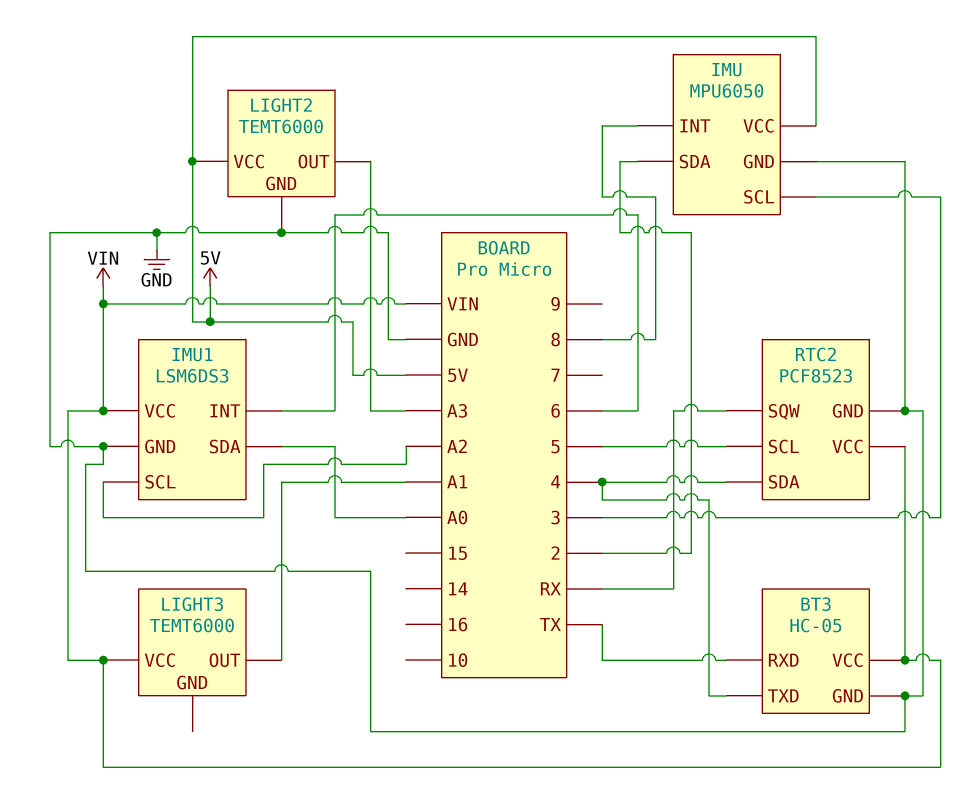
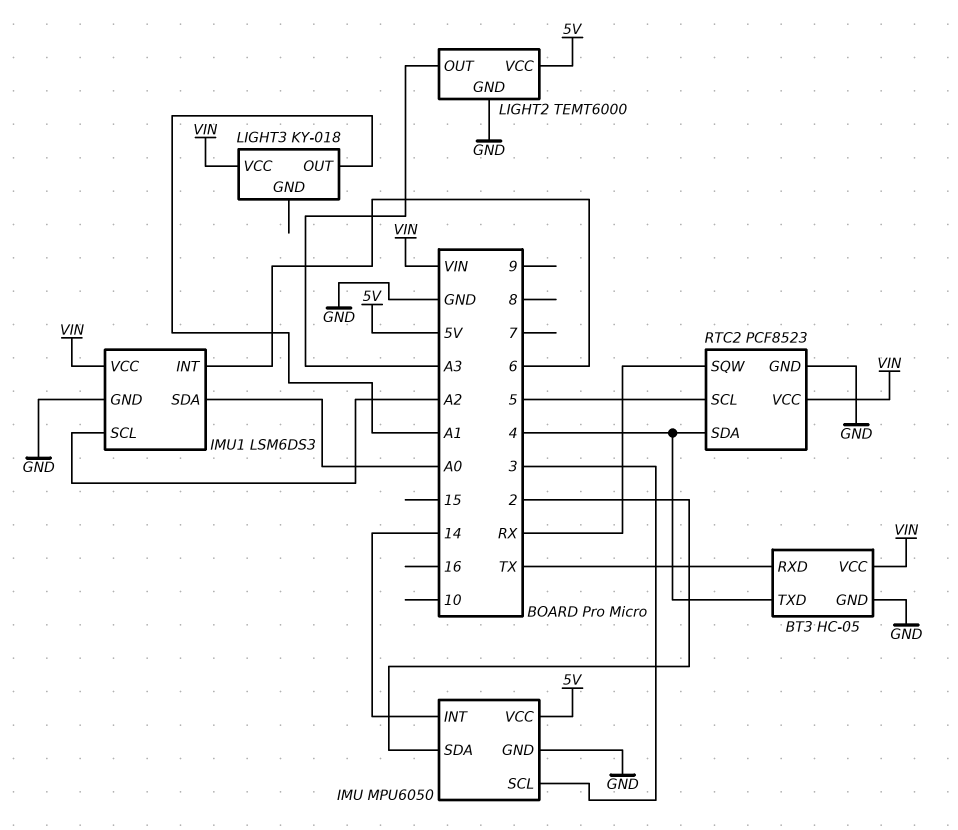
IMU pin INT: 8 -> 14
LIGHT3: TEMT6000 -> KY-018

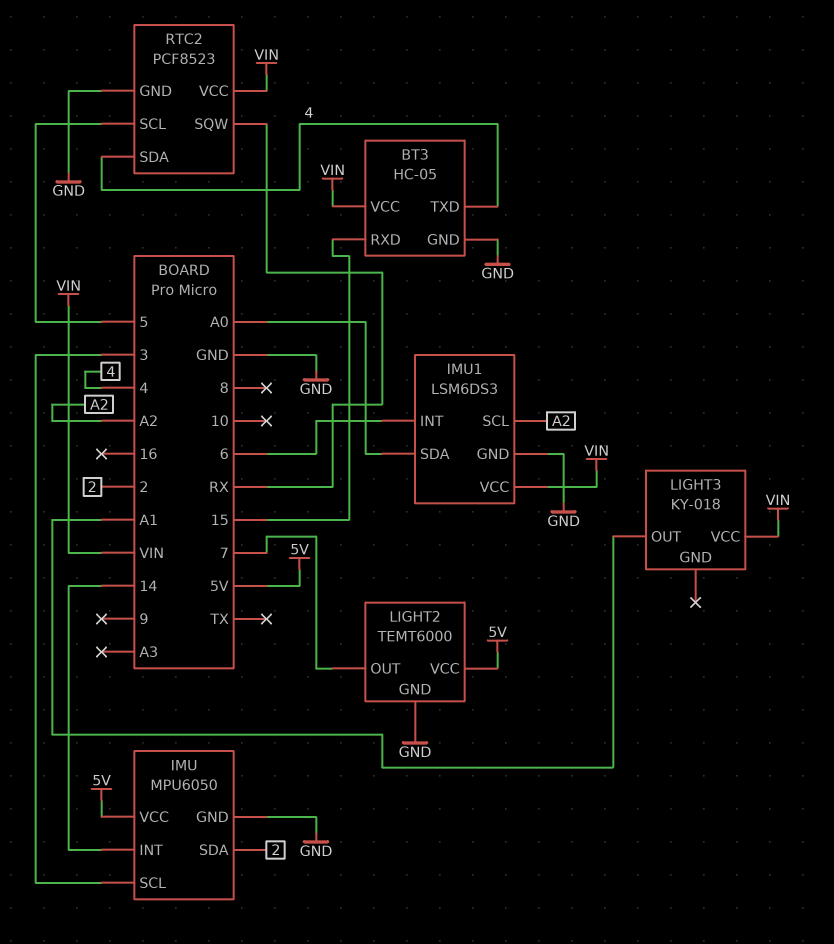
BT3 pin RXD: TX -> 15
LIGHT2 pin OUT: A3 -> 7

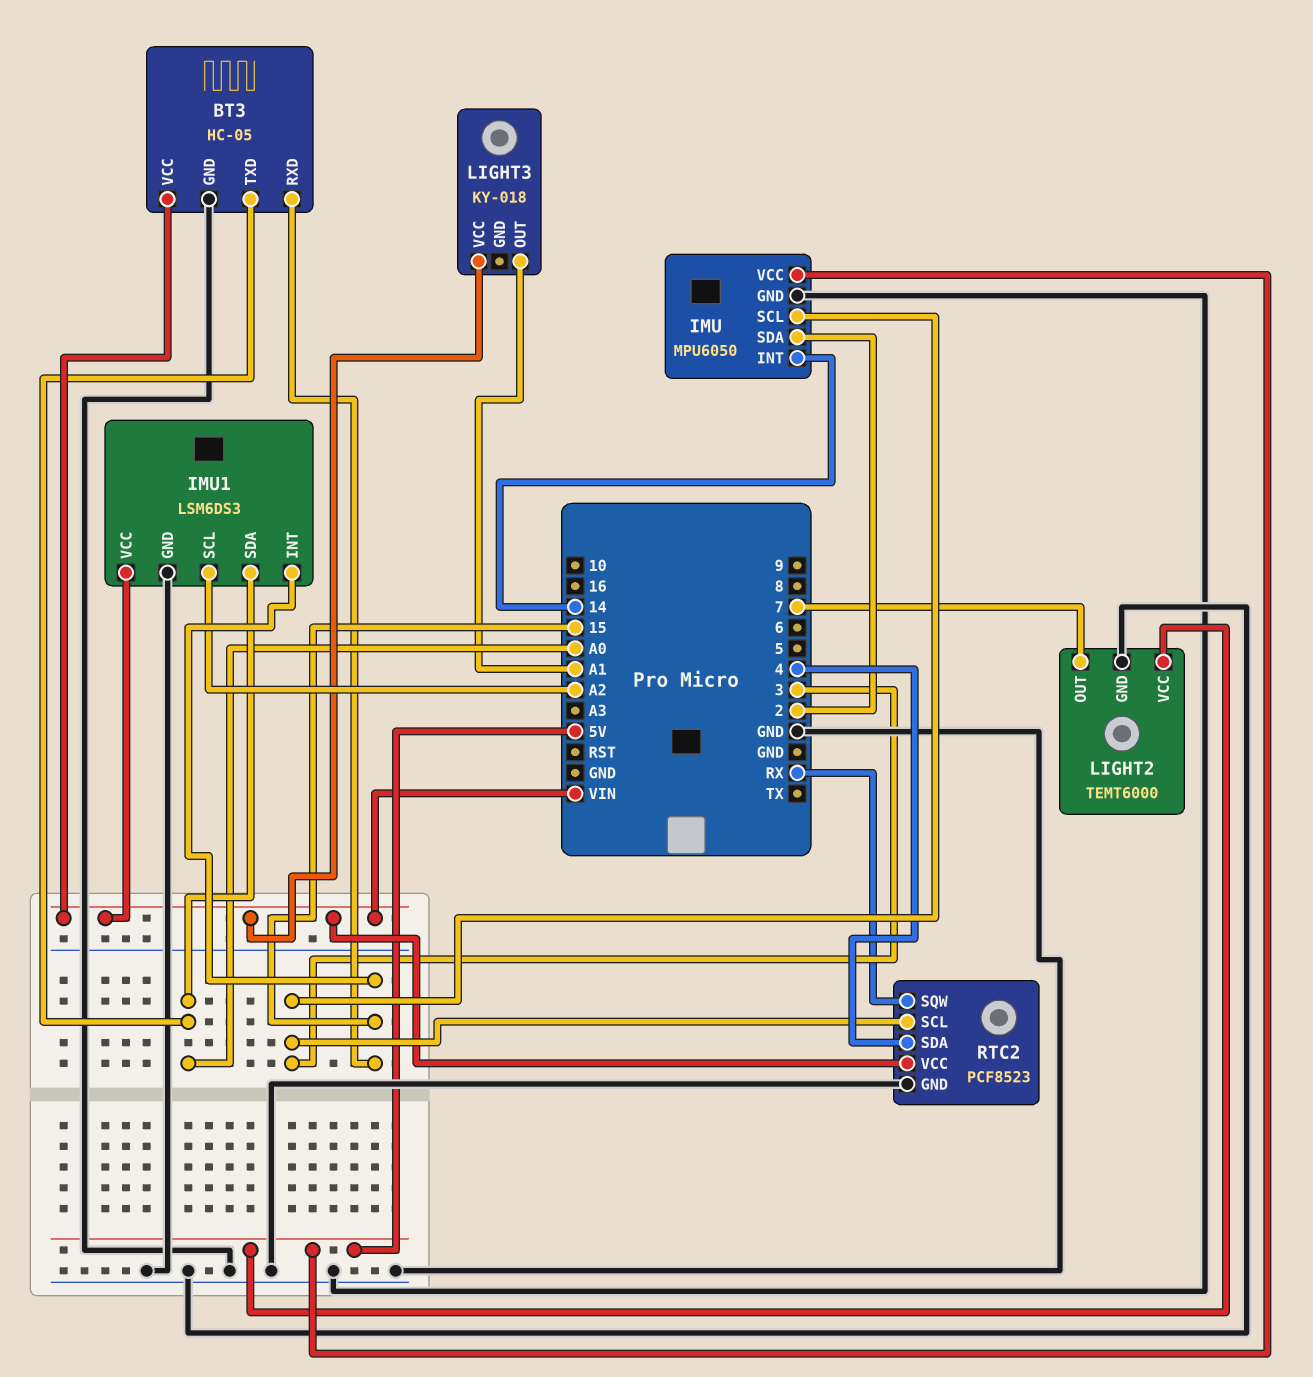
BT3 pin TXD: 4 -> A0
IMU1 pin INT: 6 -> 15
RTC2 pin SCL: 5 -> 3

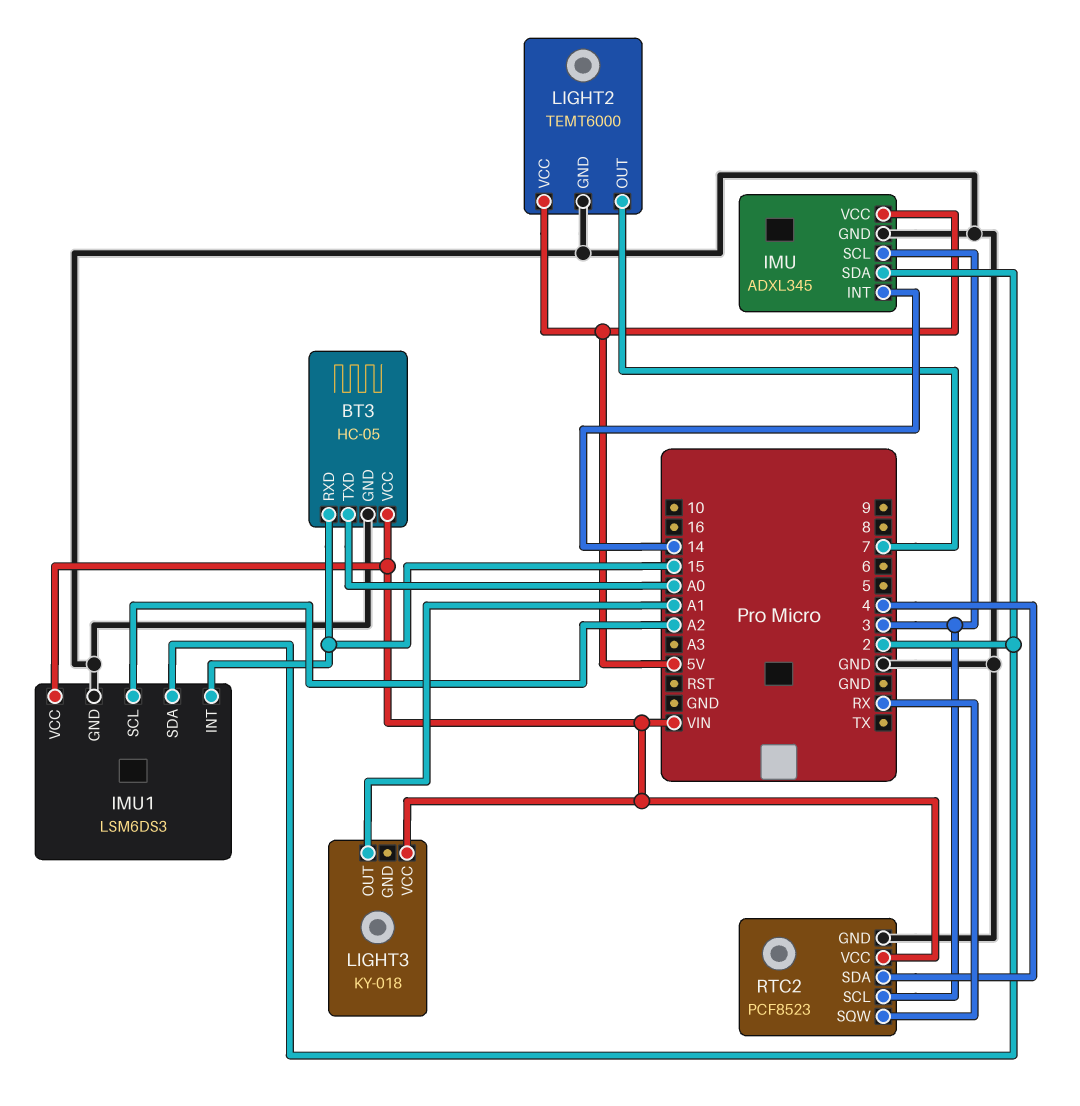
IMU: MPU6050 -> ADXL345
IMU1 pin SDA: A0 -> 2

